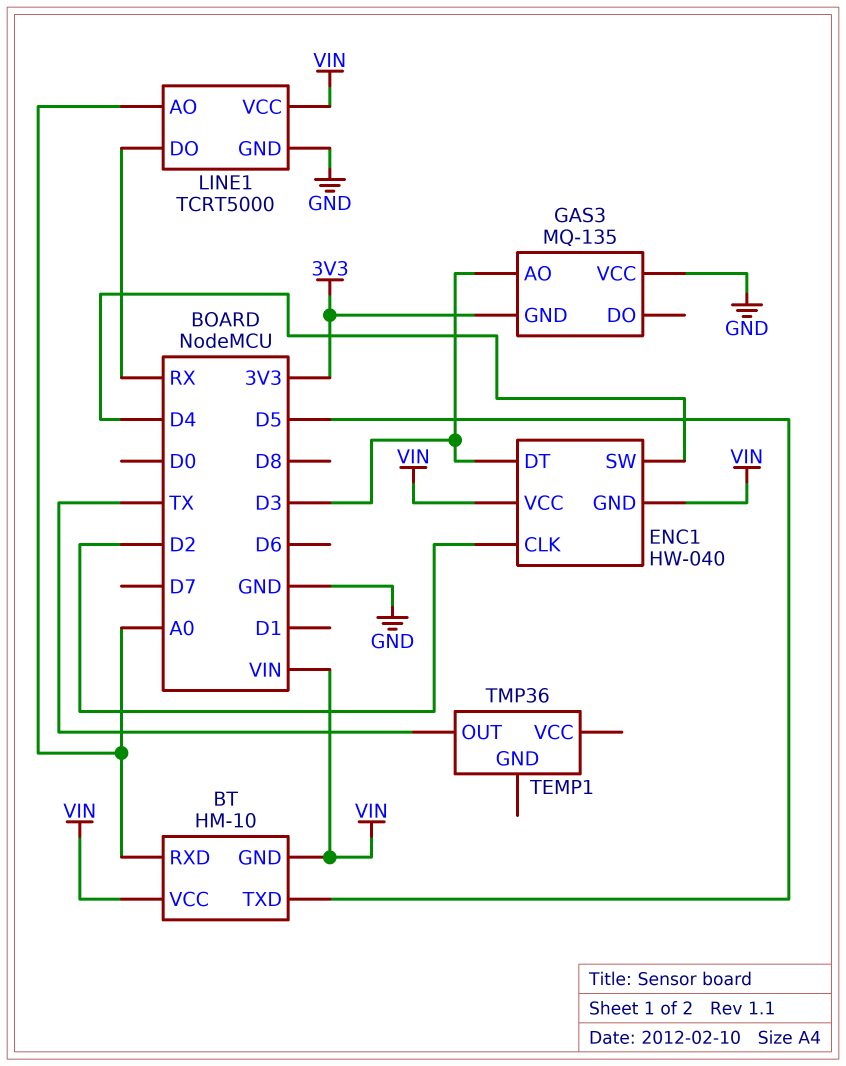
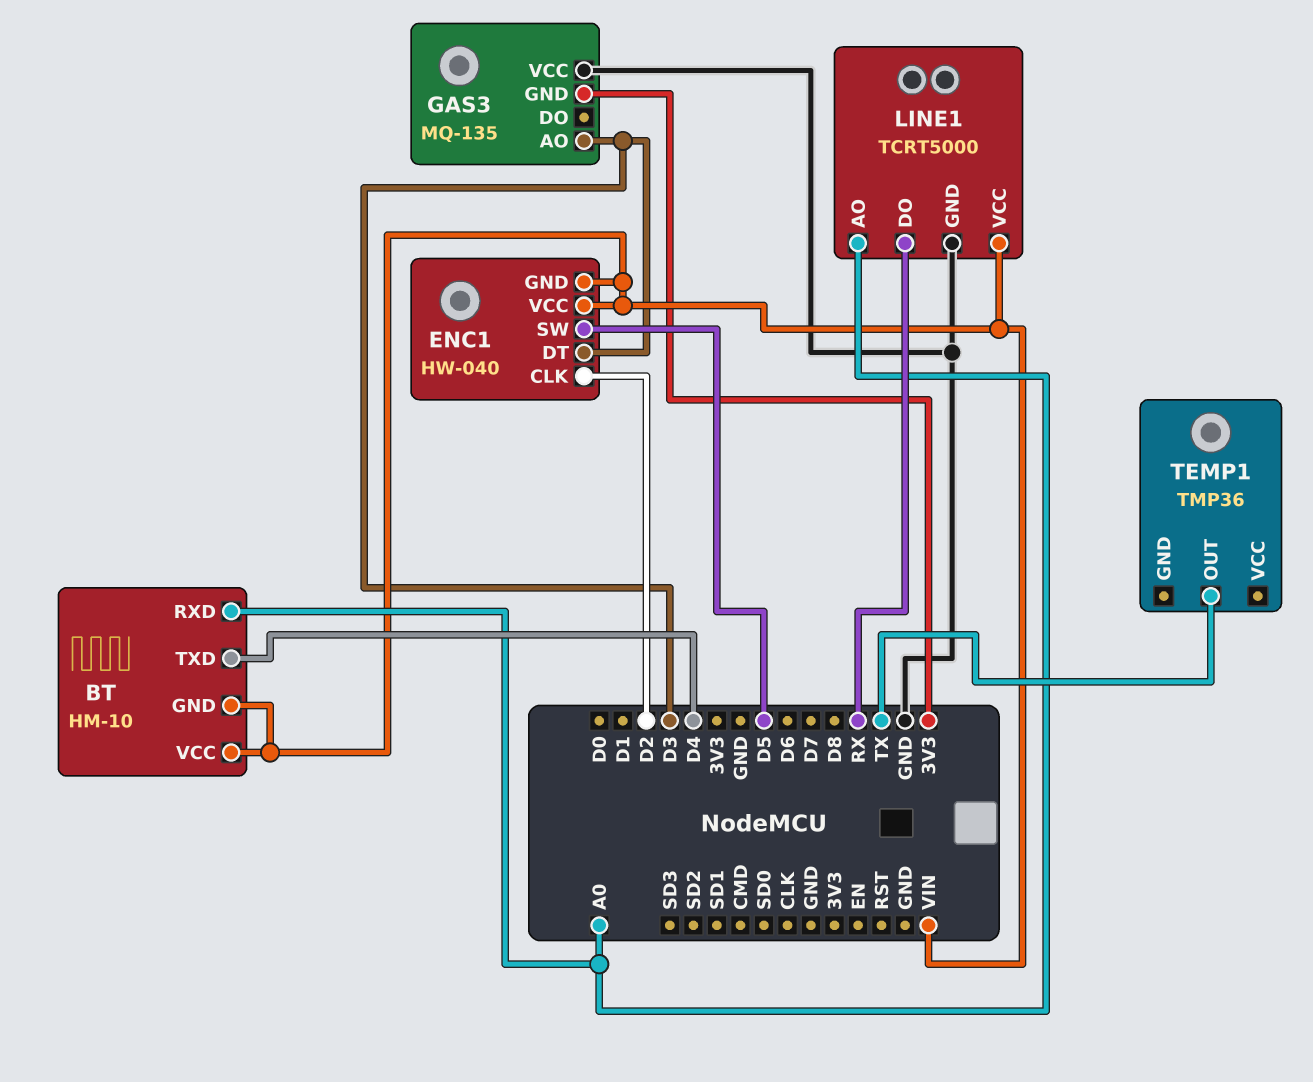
BT pin TXD: D5 -> D4
ENC1 pin SW: D4 -> D5

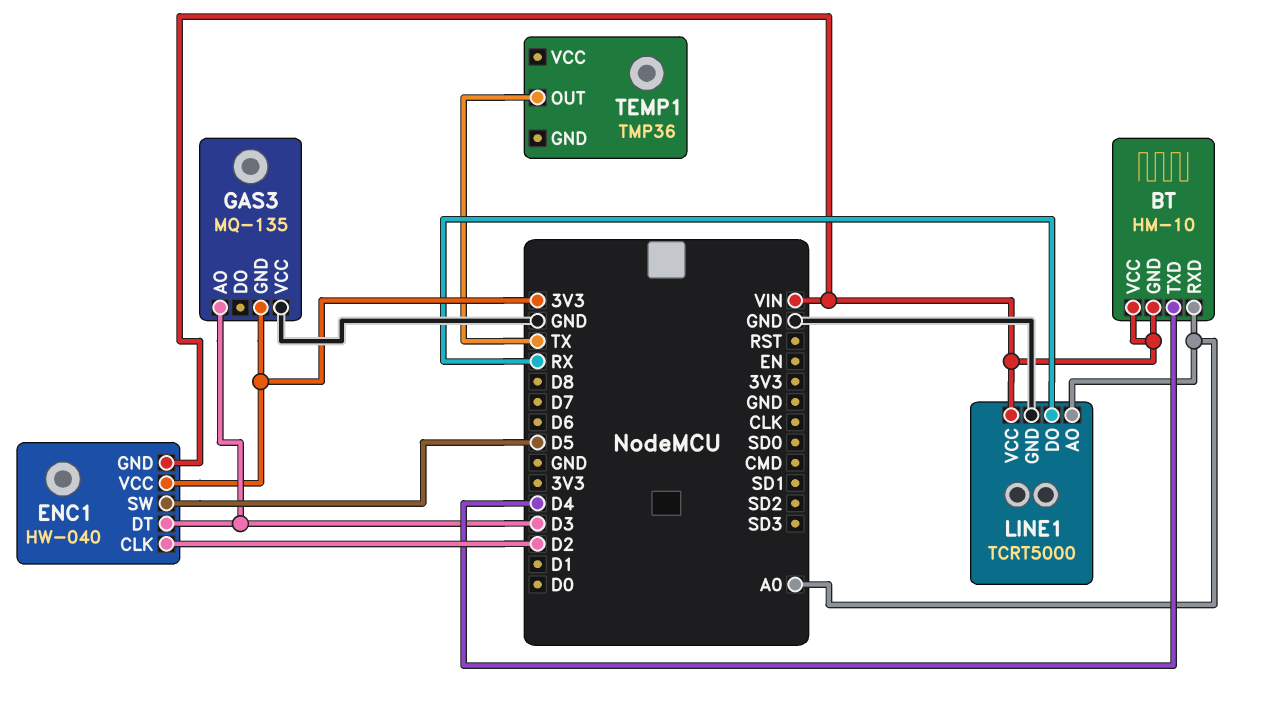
ENC1 pin VCC: VIN -> 3V3

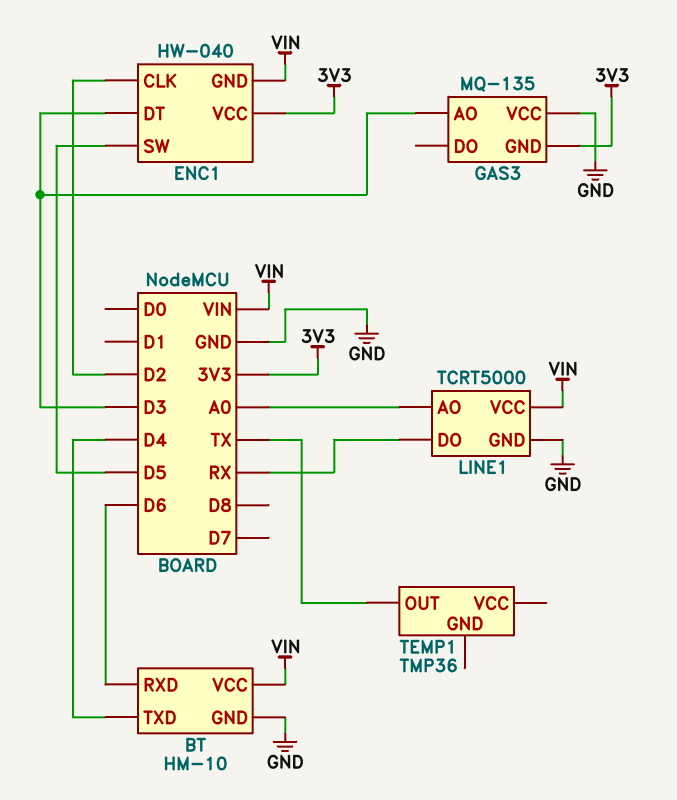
BT pin GND: VIN -> GND
BT pin RXD: A0 -> D6

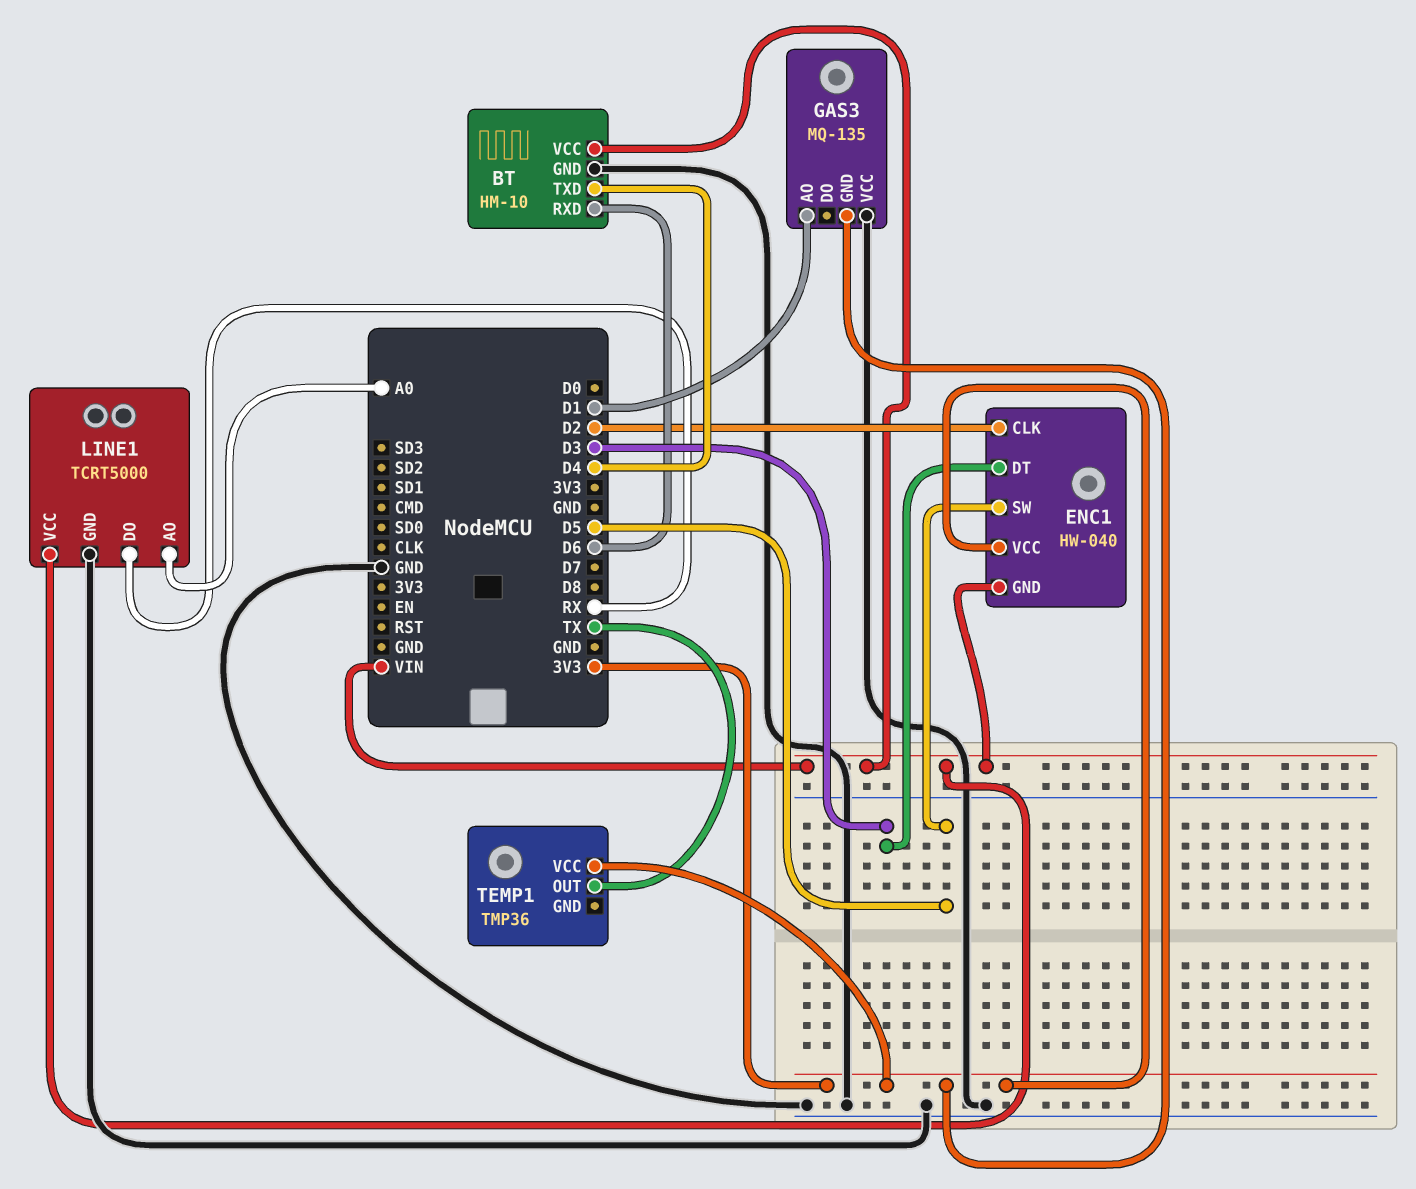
GAS3 pin AO: D3 -> D1
TEMP1 pin VCC: none -> 3V3

